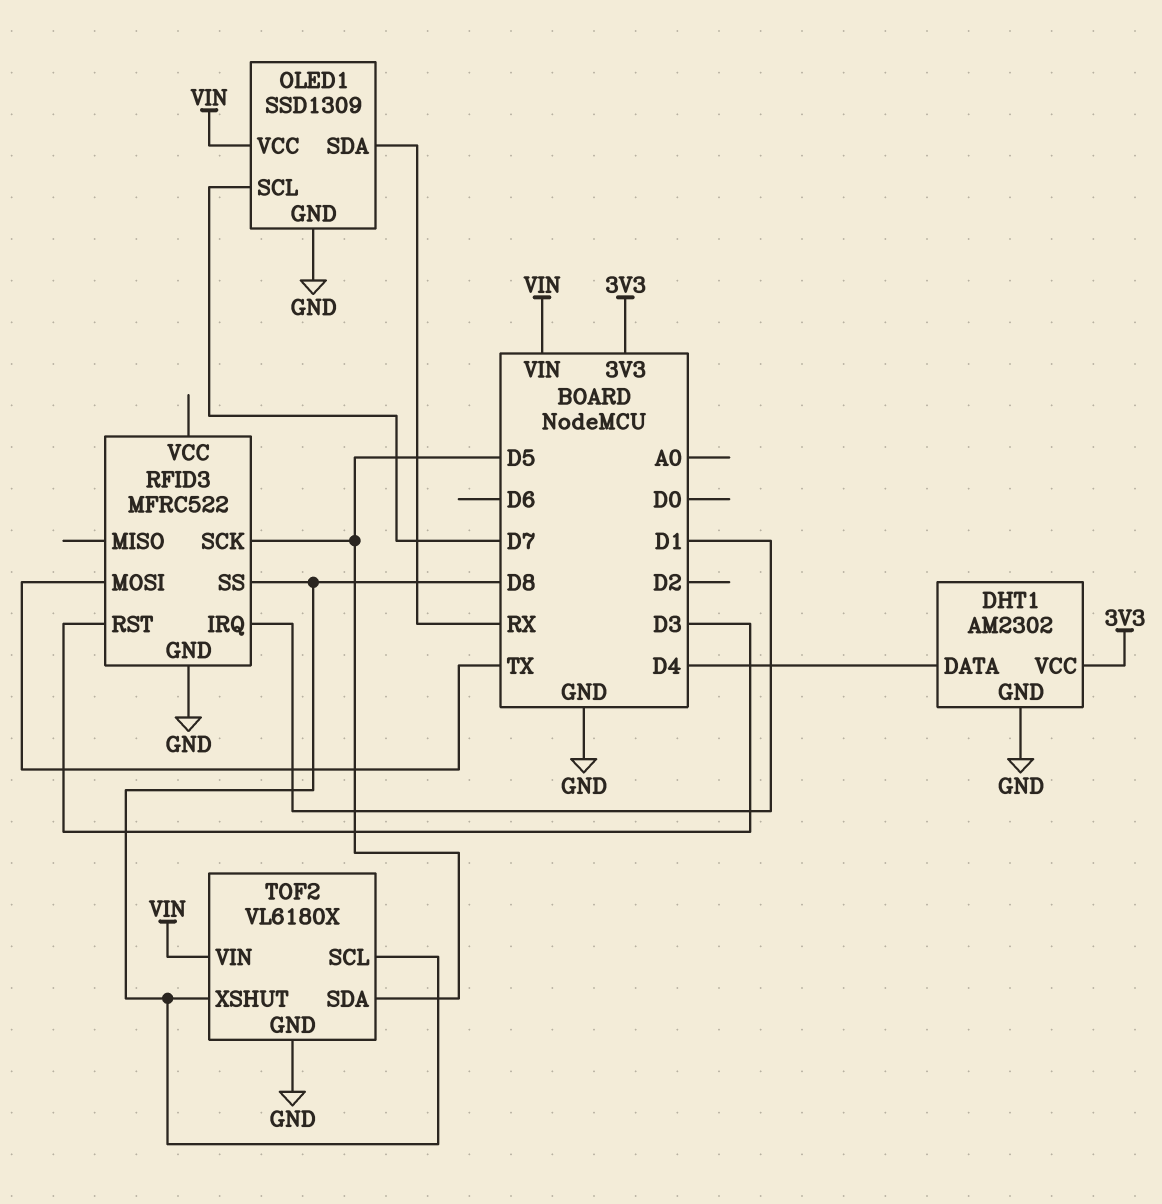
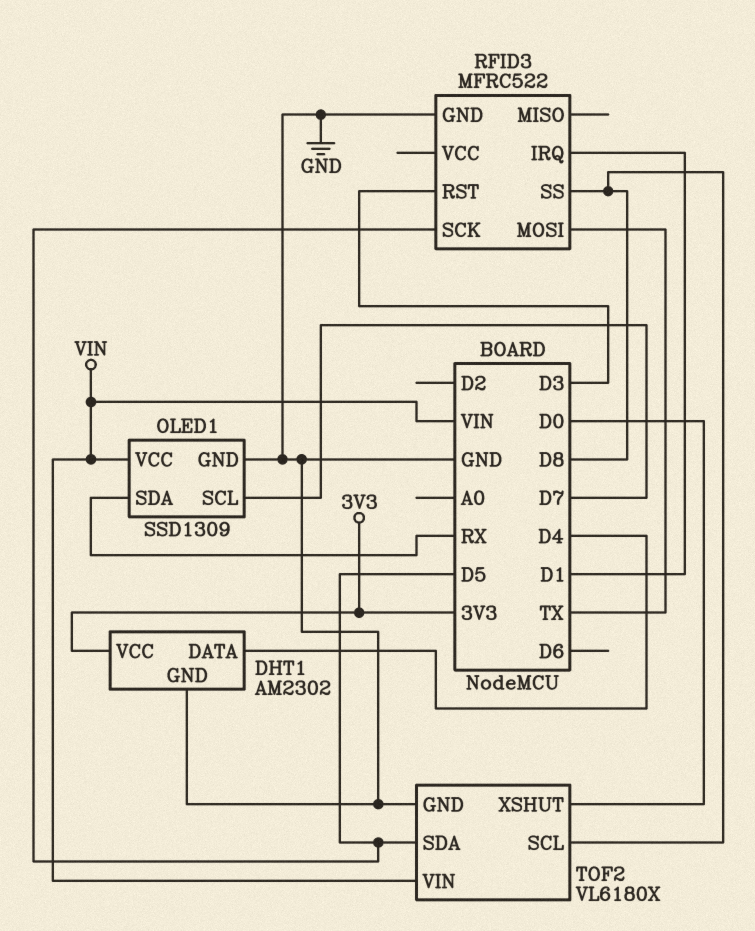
TOF2 pin XSHUT: D8 -> D0

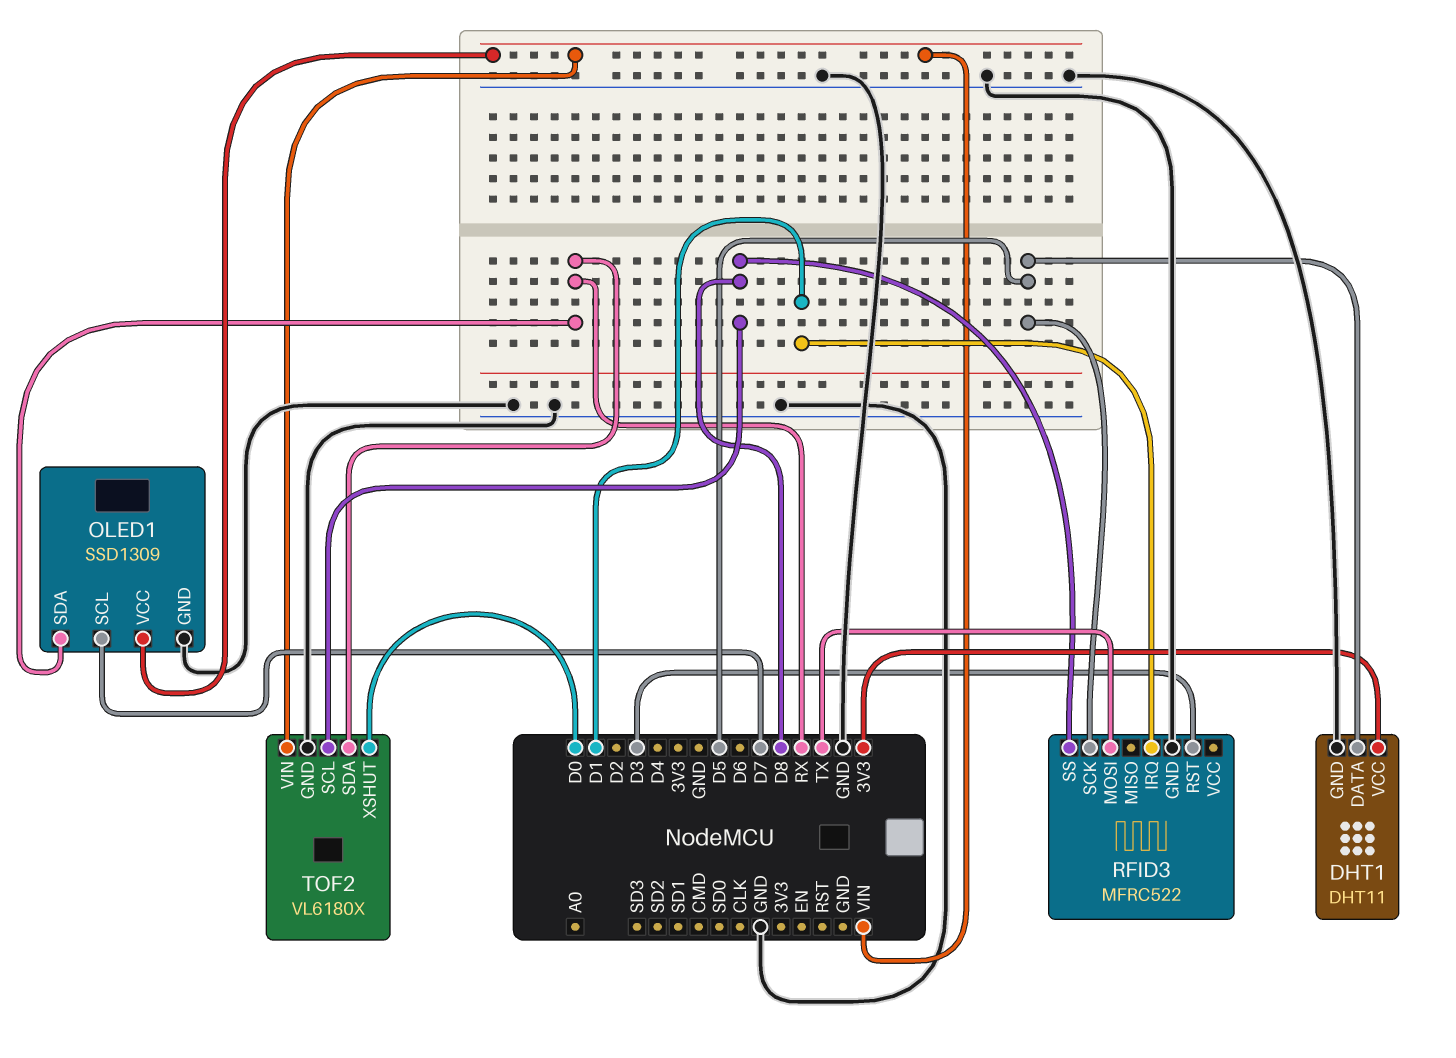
DHT1: AM2302 -> DHT11
DHT1 pin DATA: D4 -> D5
TOF2 pin SDA: D5 -> RX

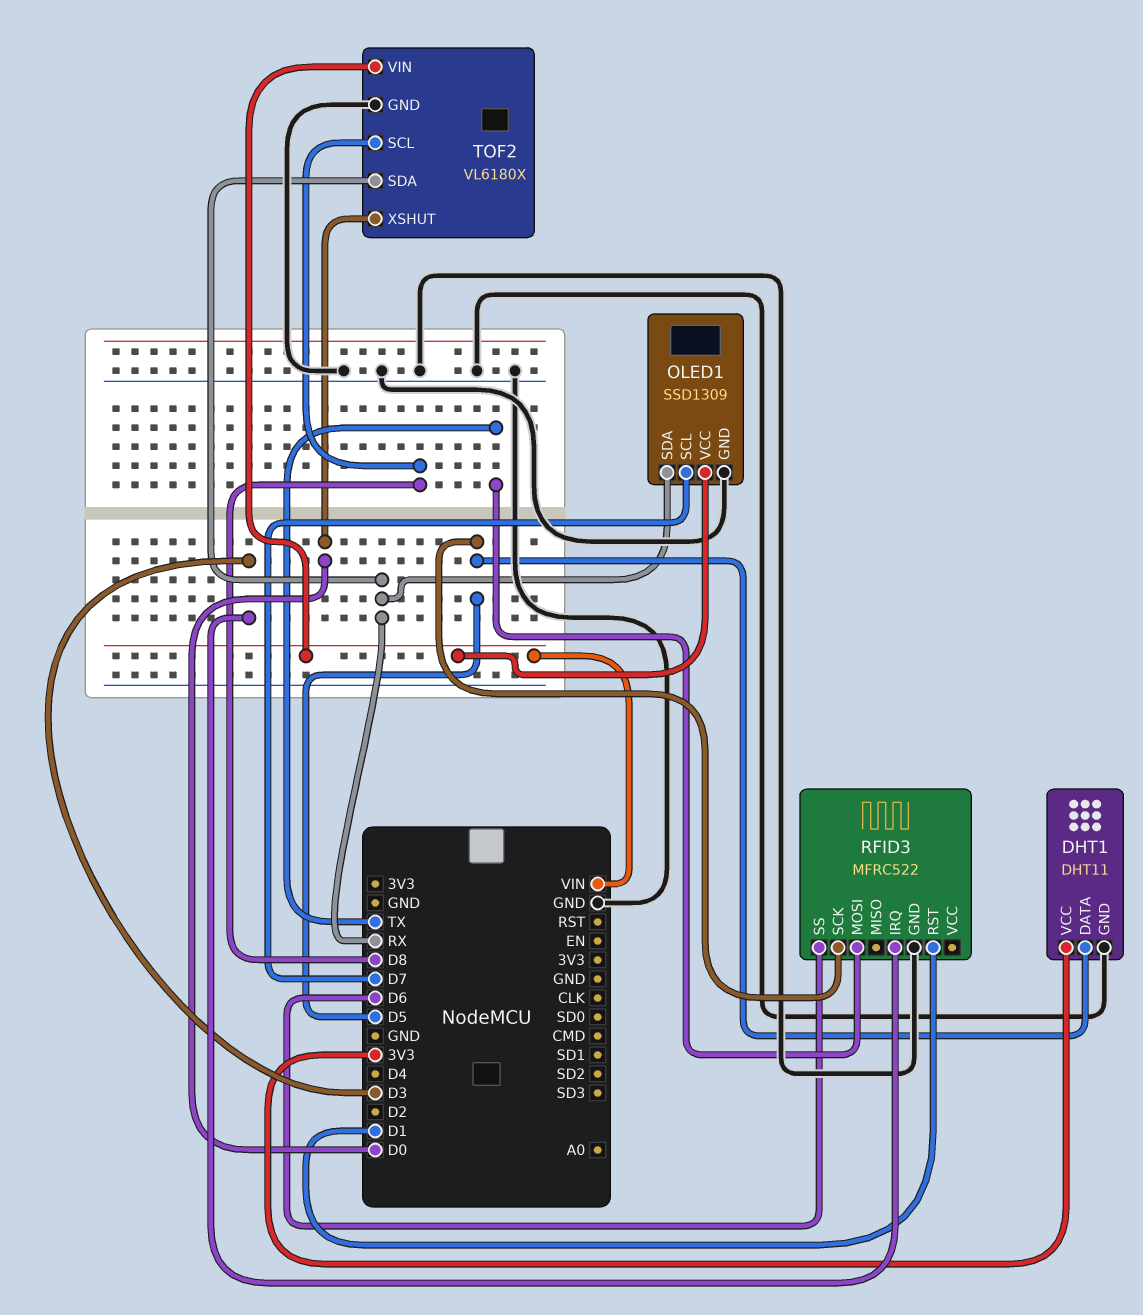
RFID3 pin IRQ: D1 -> D3
RFID3 pin RST: D3 -> D1
RFID3 pin SS: D8 -> D6

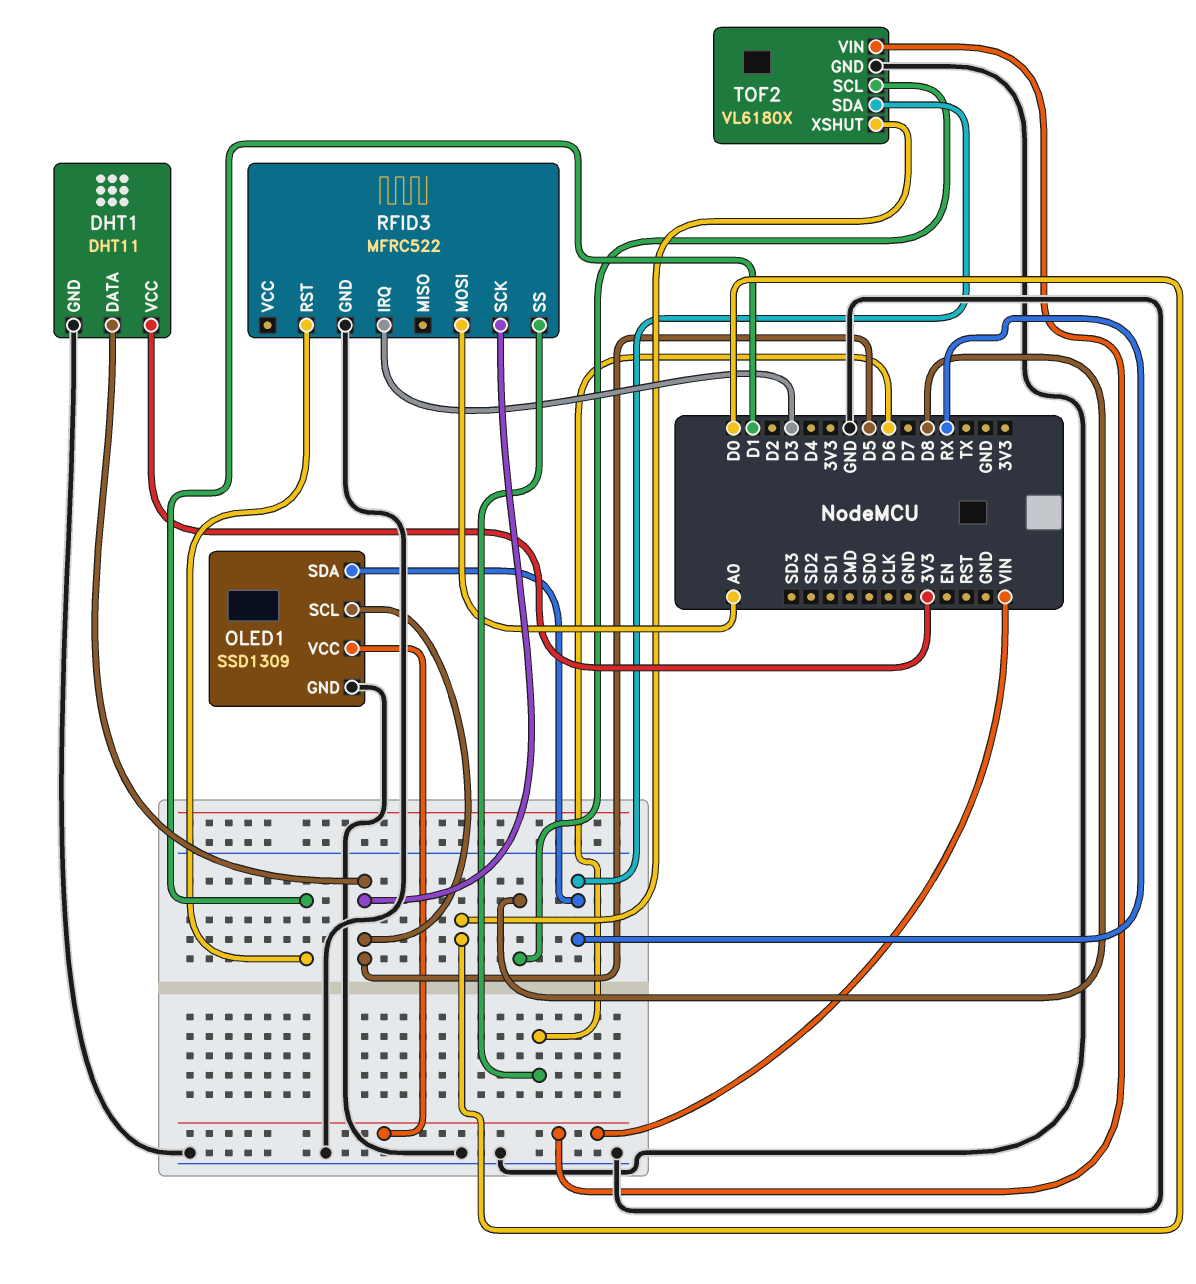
OLED1 pin SCL: D7 -> D5
RFID3 pin MOSI: TX -> A0

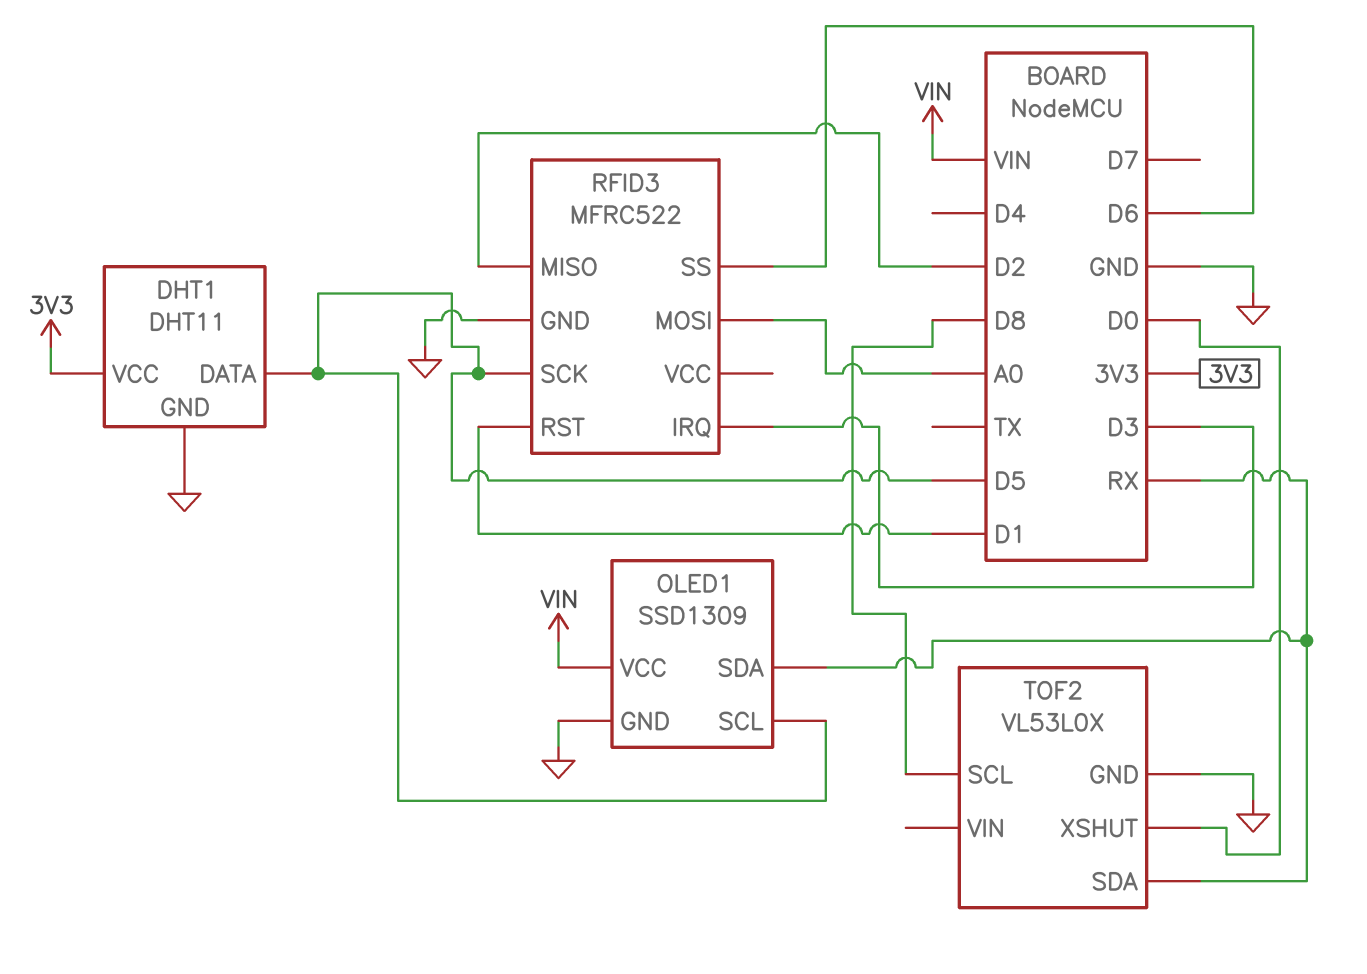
RFID3 pin MISO: none -> D2
TOF2: VL6180X -> VL53L0X
TOF2 pin VIN: VIN -> none

